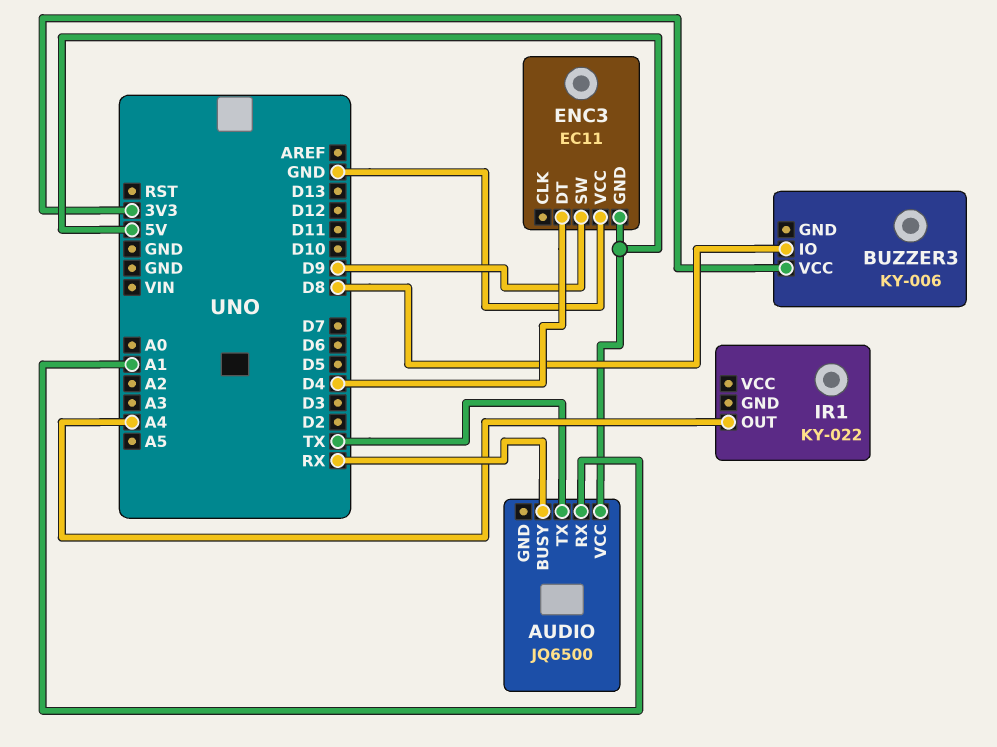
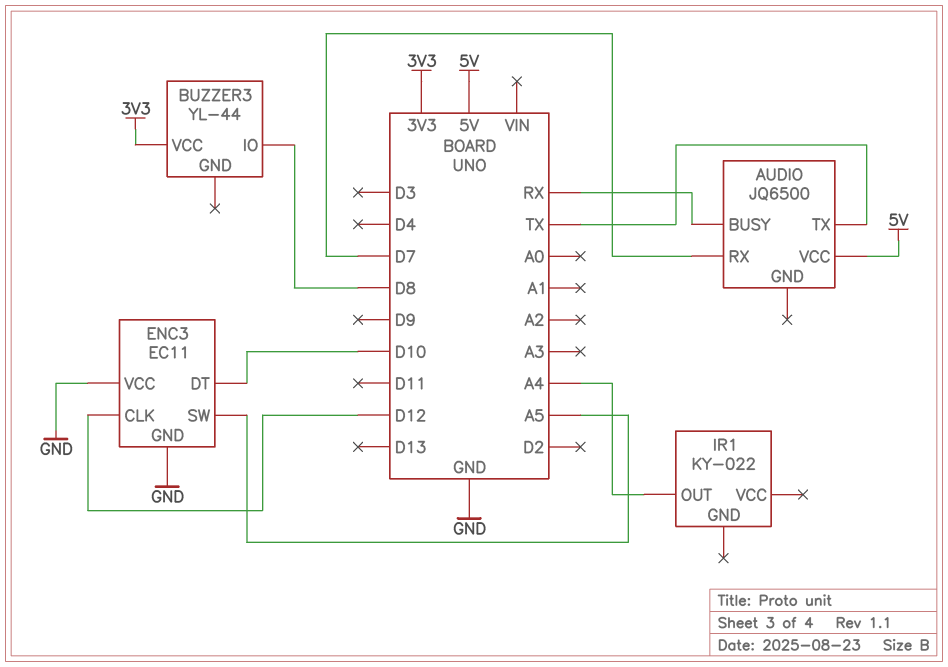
AUDIO pin RX: A1 -> D7
BUZZER3: KY-006 -> YL-44
ENC3 pin CLK: none -> D12
ENC3 pin DT: D4 -> D10
ENC3 pin GND: 5V -> GND
ENC3 pin SW: D9 -> A5

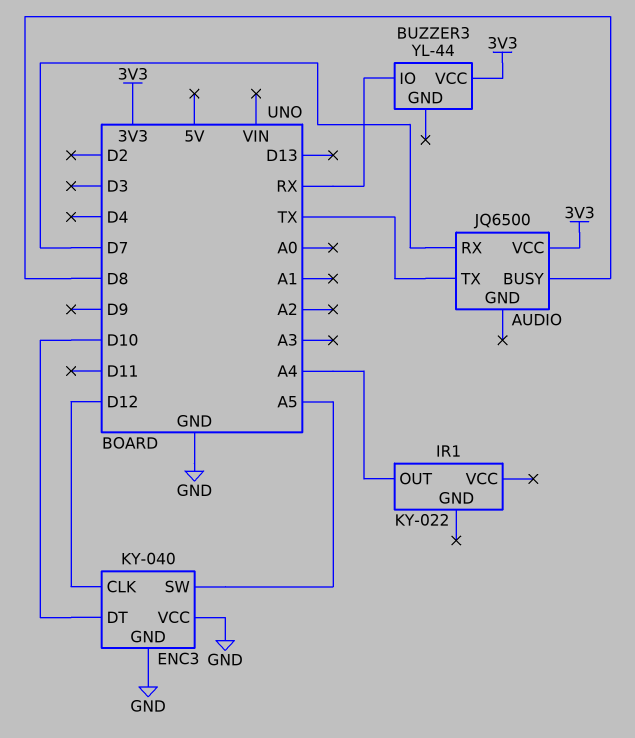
AUDIO pin BUSY: RX -> D8
AUDIO pin VCC: 5V -> 3V3
BUZZER3 pin IO: D8 -> RX
ENC3: EC11 -> KY-040

